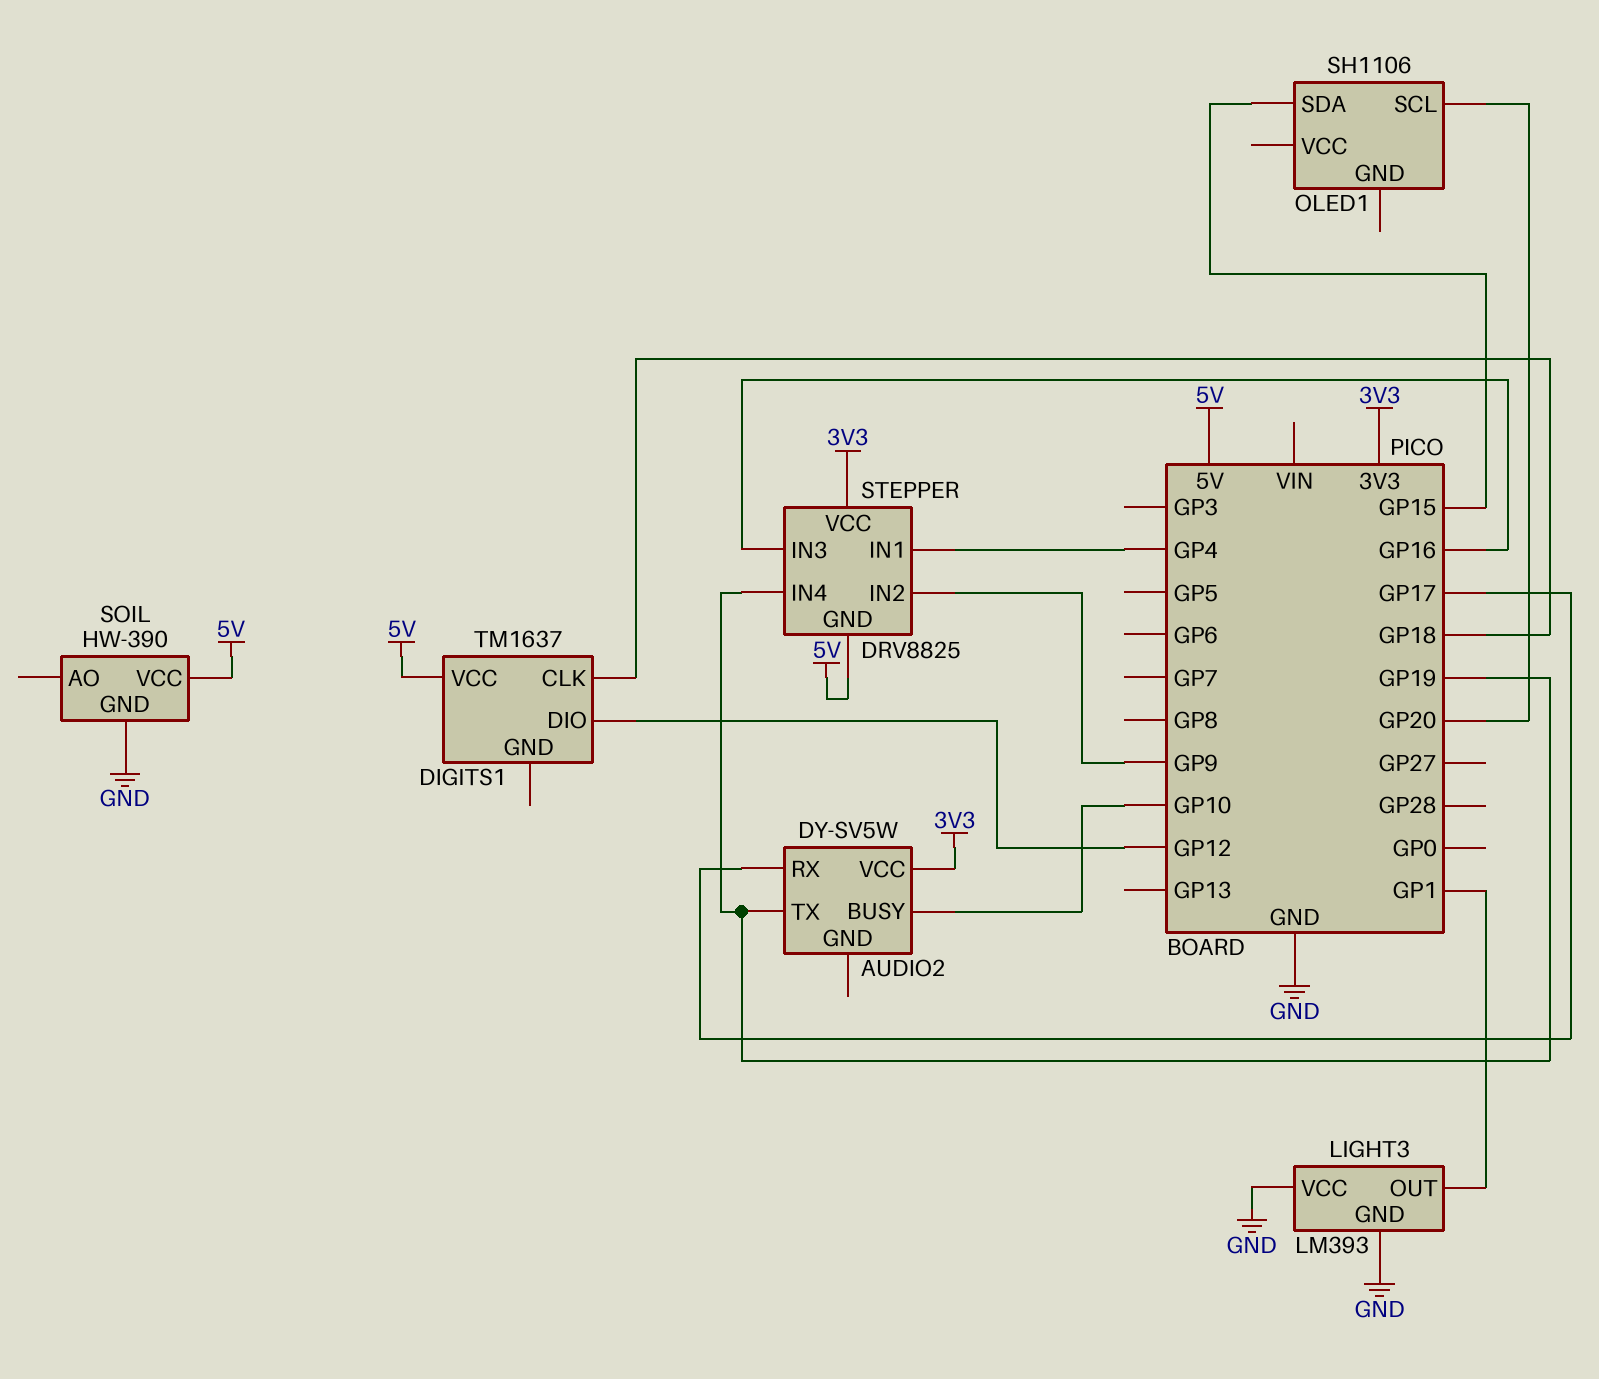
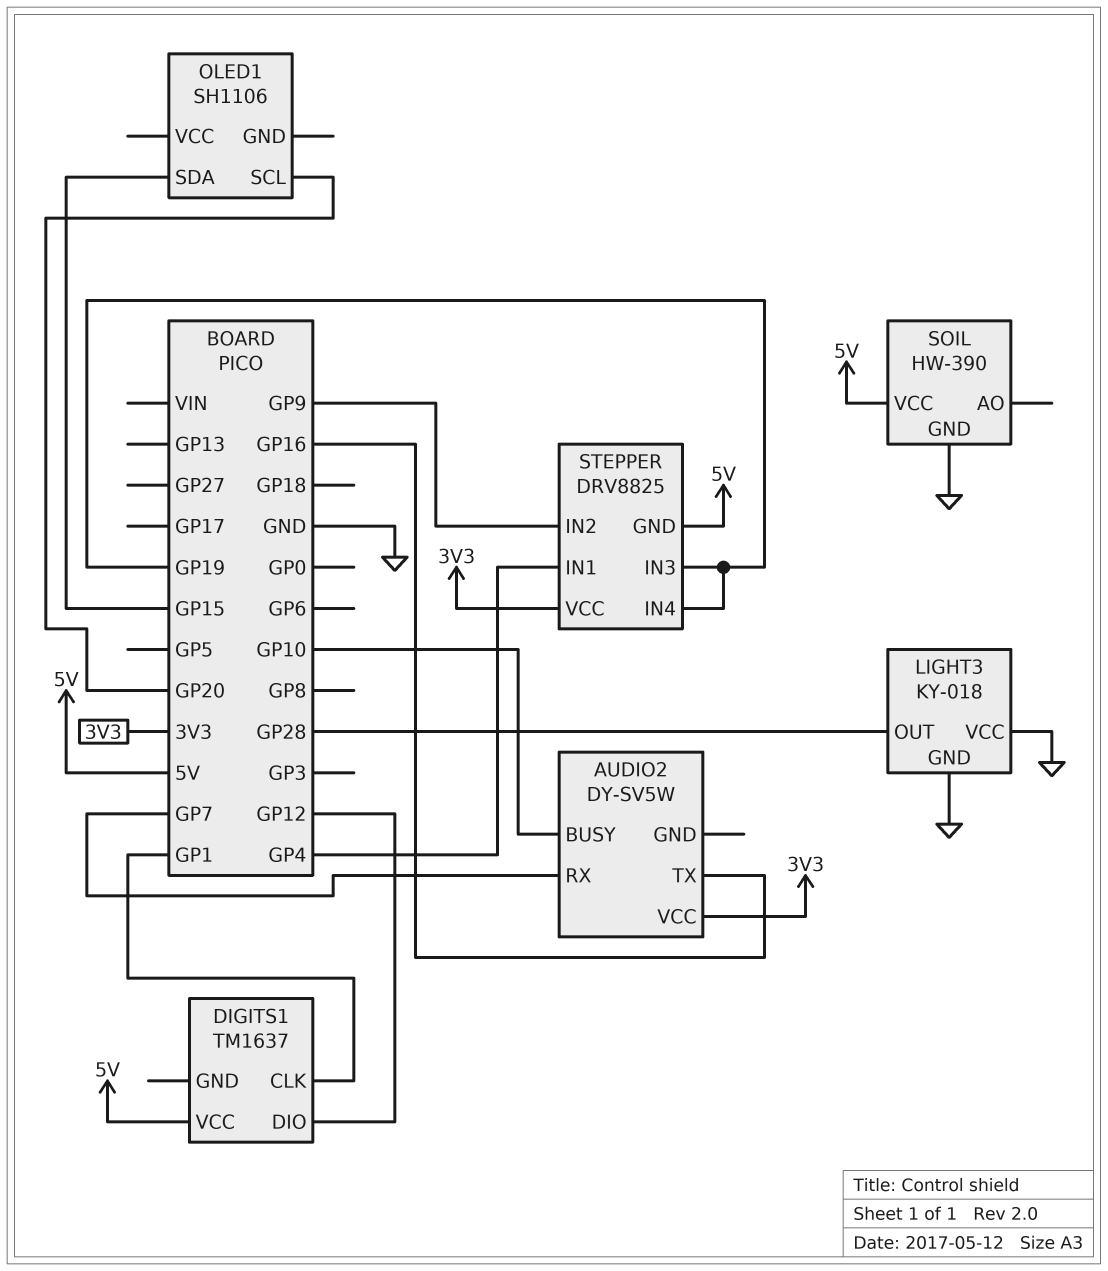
AUDIO2 pin RX: GP17 -> GP7
AUDIO2 pin TX: GP19 -> GP16
DIGITS1 pin CLK: GP18 -> GP1
LIGHT3: LM393 -> KY-018
LIGHT3 pin OUT: GP1 -> GP28
STEPPER pin IN3: GP16 -> GP19

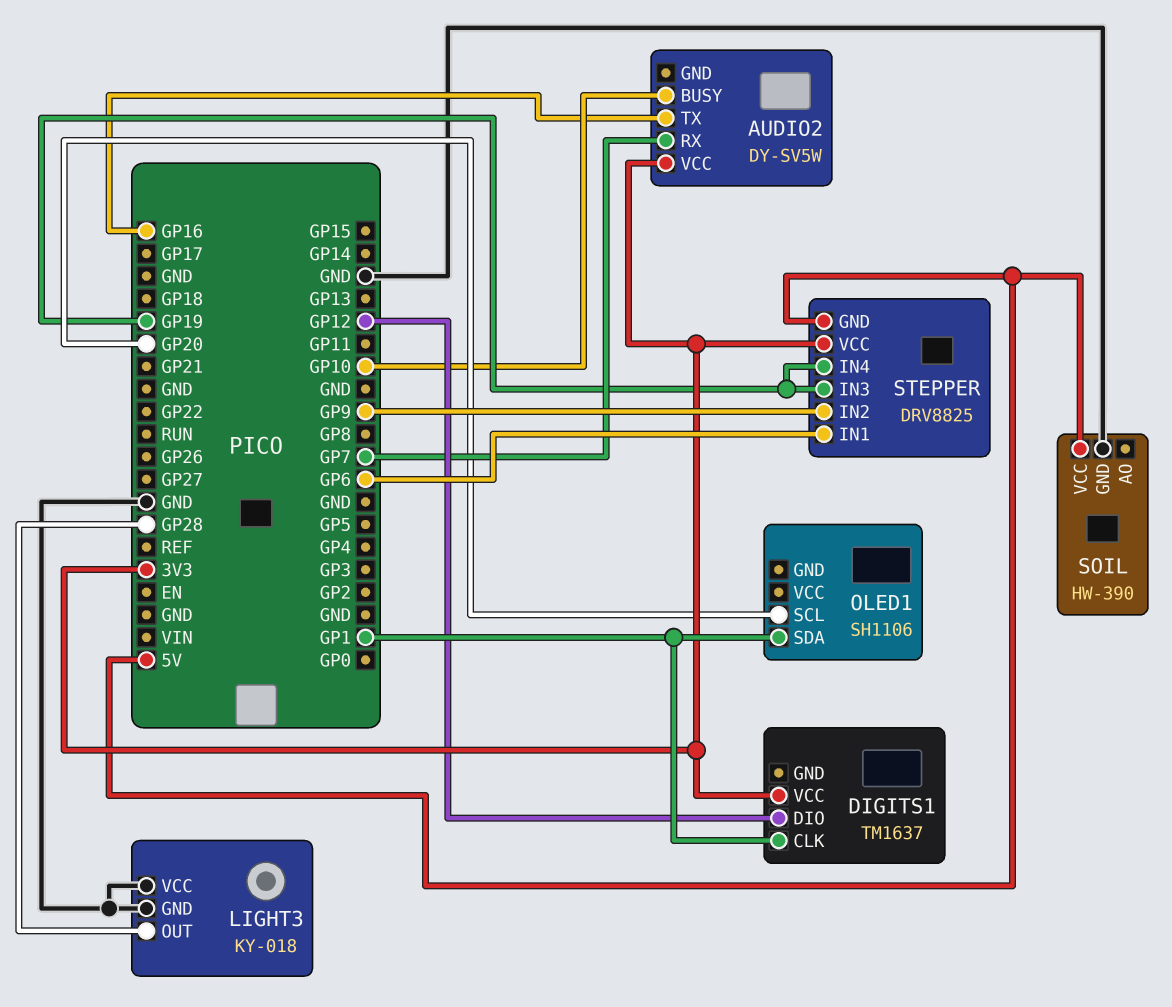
DIGITS1 pin VCC: 5V -> 3V3
OLED1 pin SDA: GP15 -> GP1
STEPPER pin IN1: GP4 -> GP6

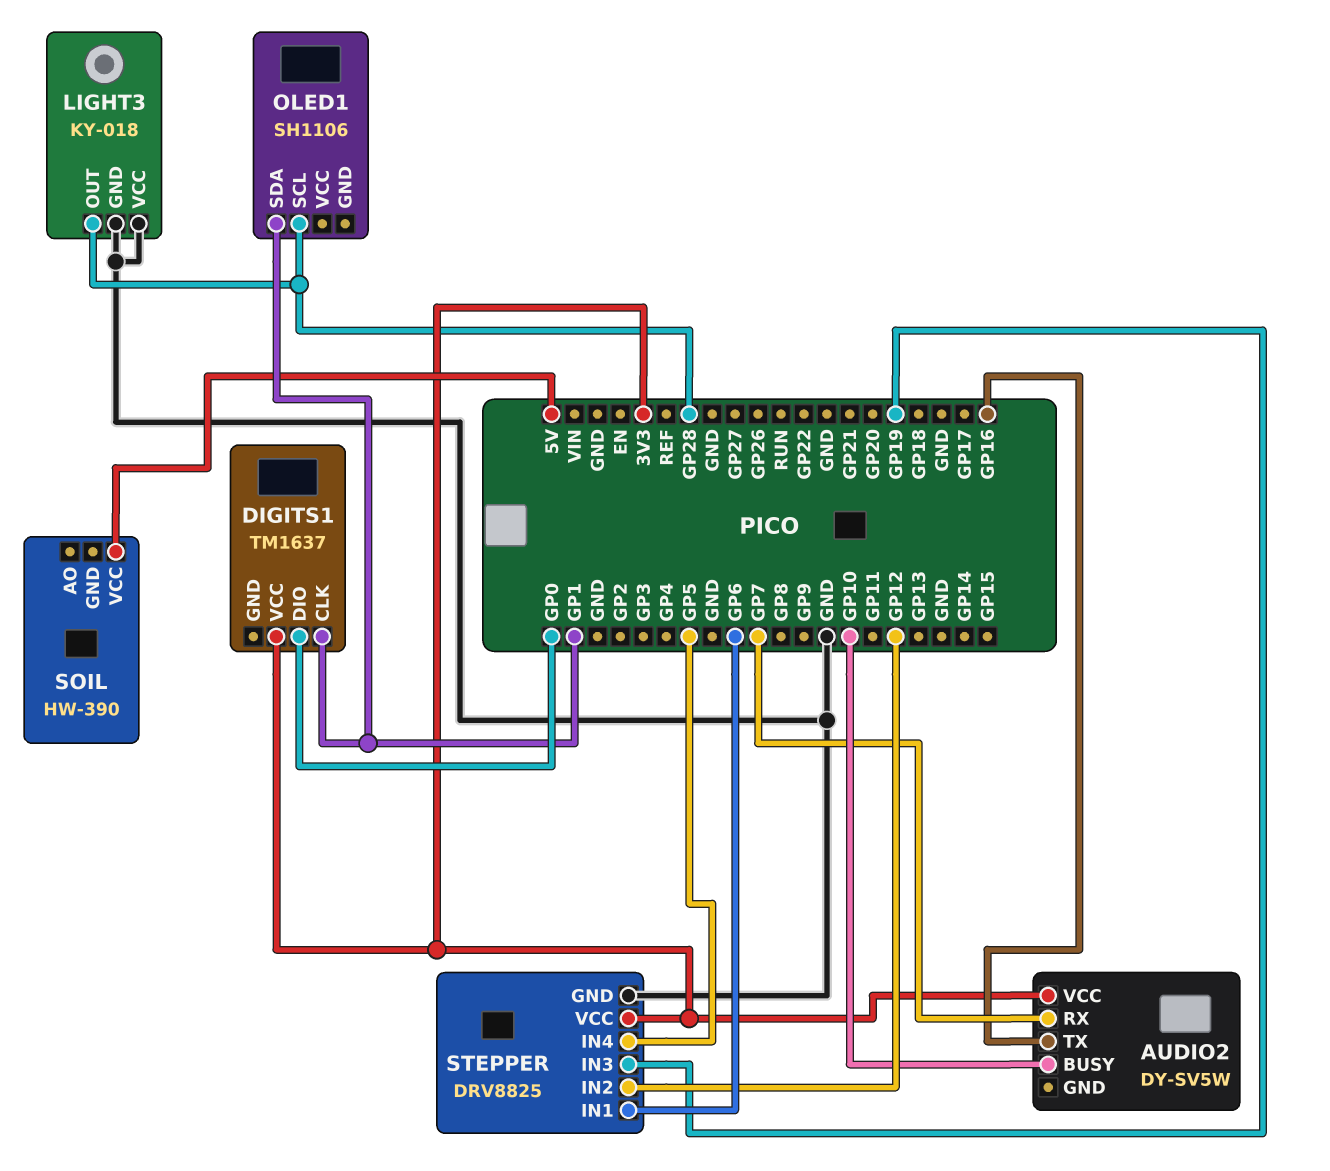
DIGITS1 pin DIO: GP12 -> GP0
OLED1 pin SCL: GP20 -> GP28
SOIL pin GND: GND -> none
STEPPER pin GND: 5V -> GND
STEPPER pin IN2: GP9 -> GP12
STEPPER pin IN4: GP19 -> GP5

